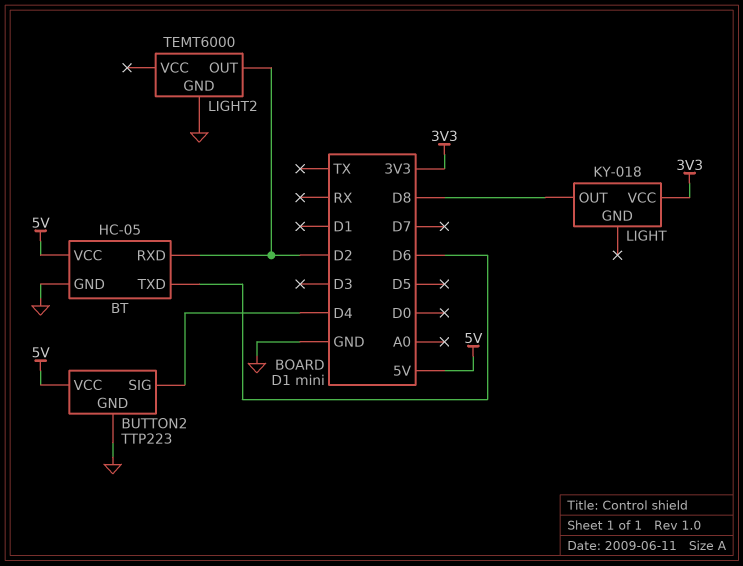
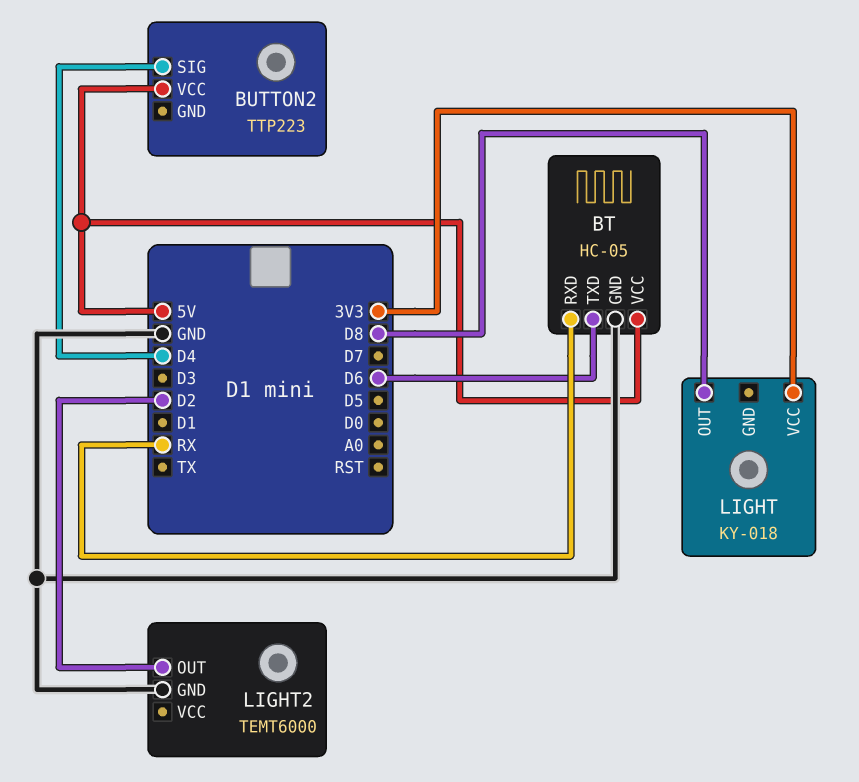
BT pin RXD: D2 -> RX
BUTTON2 pin GND: GND -> none

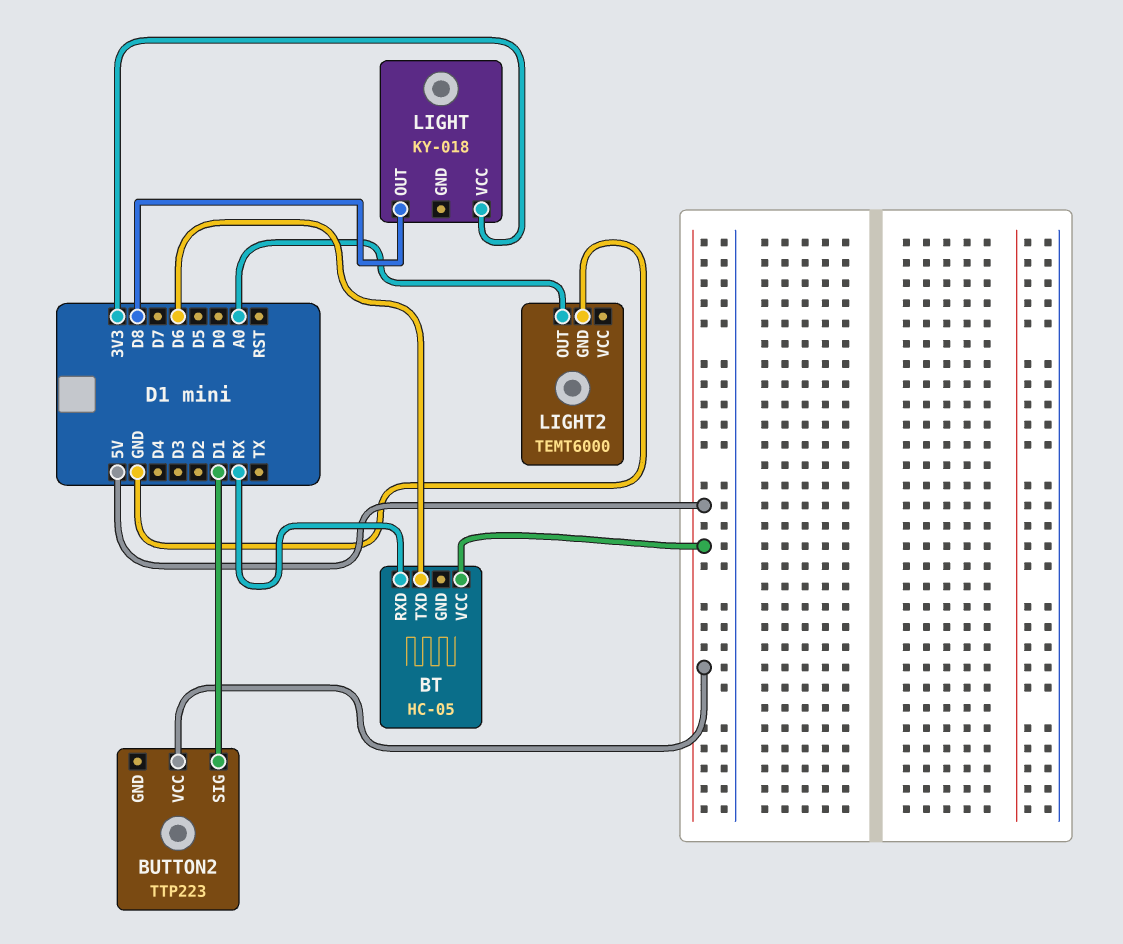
BT pin GND: GND -> none
BUTTON2 pin SIG: D4 -> D1
LIGHT2 pin OUT: D2 -> A0

